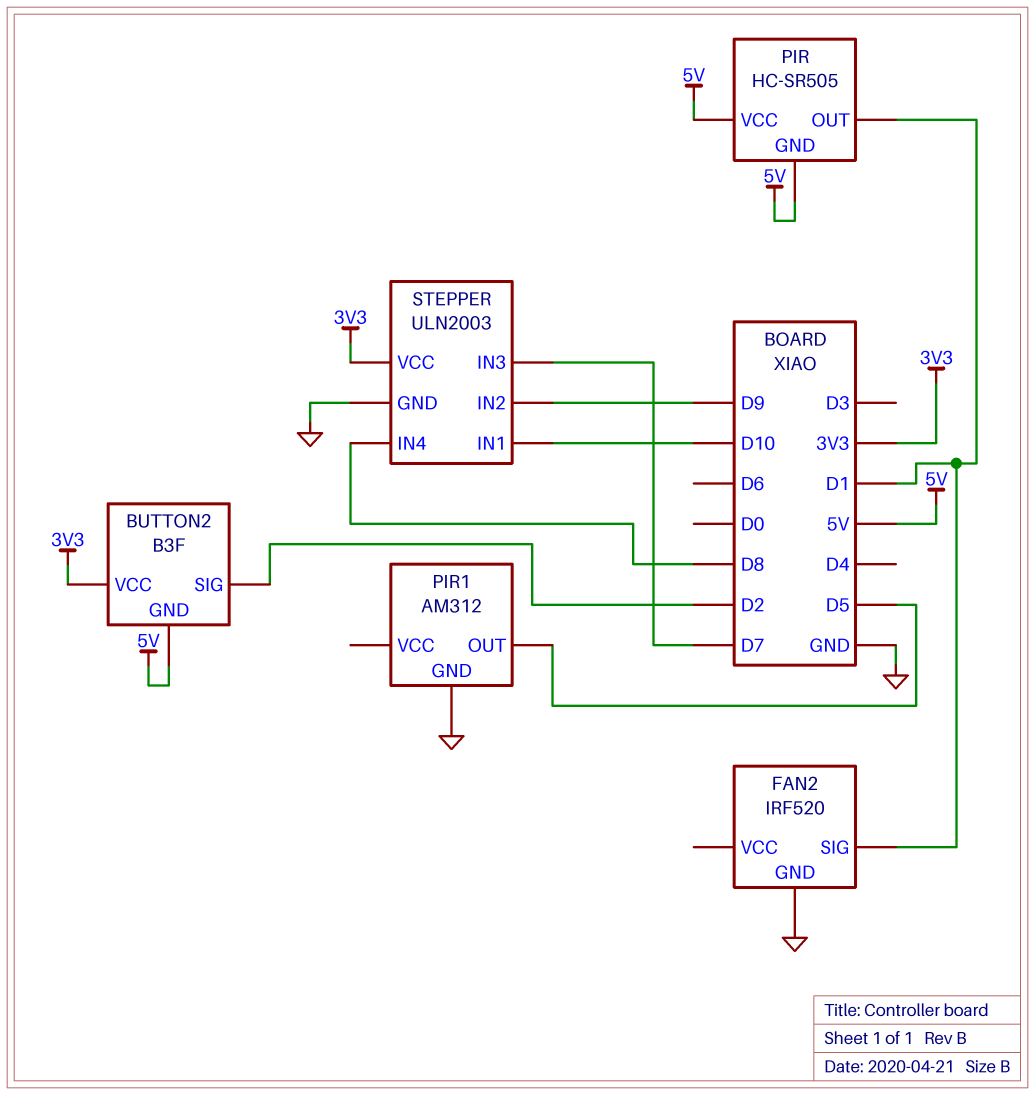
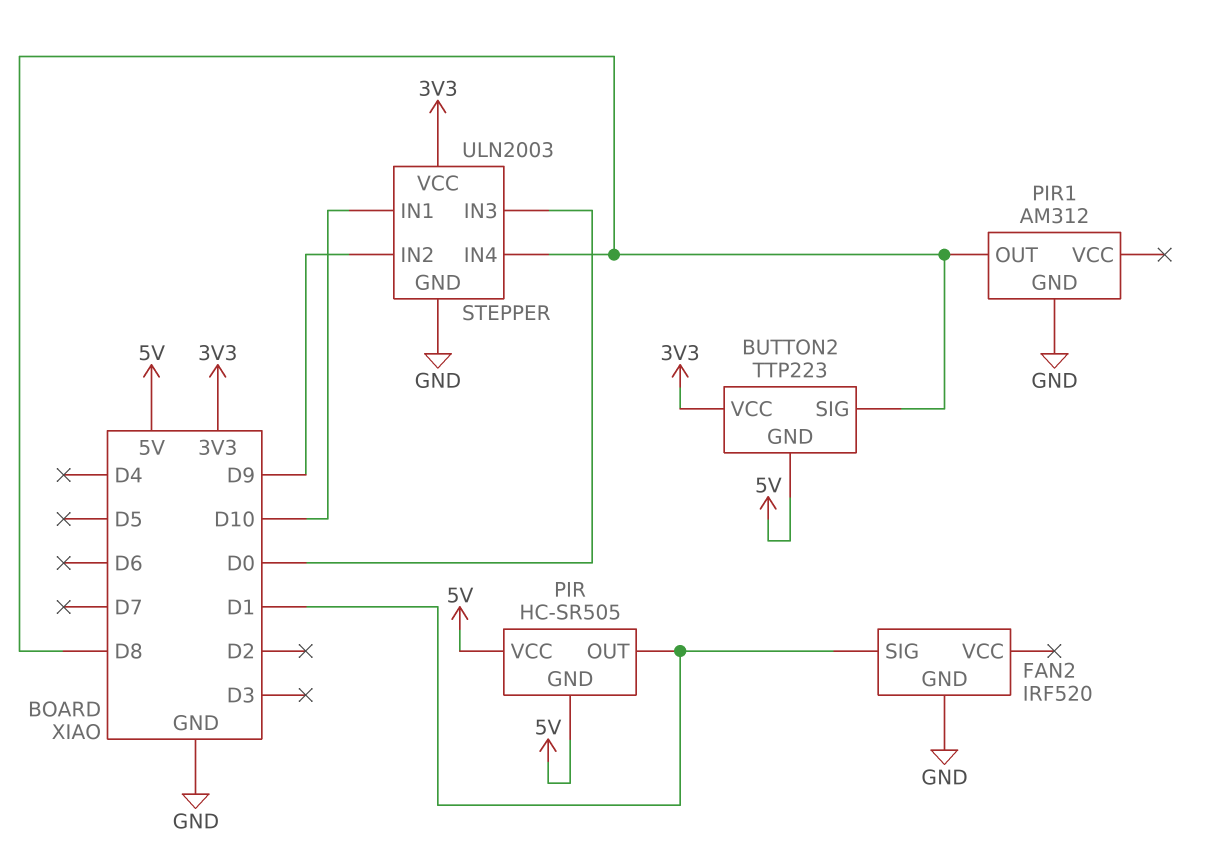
BUTTON2: B3F -> TTP223
BUTTON2 pin SIG: D2 -> D8
PIR1 pin OUT: D5 -> D8
STEPPER pin IN3: D7 -> D0

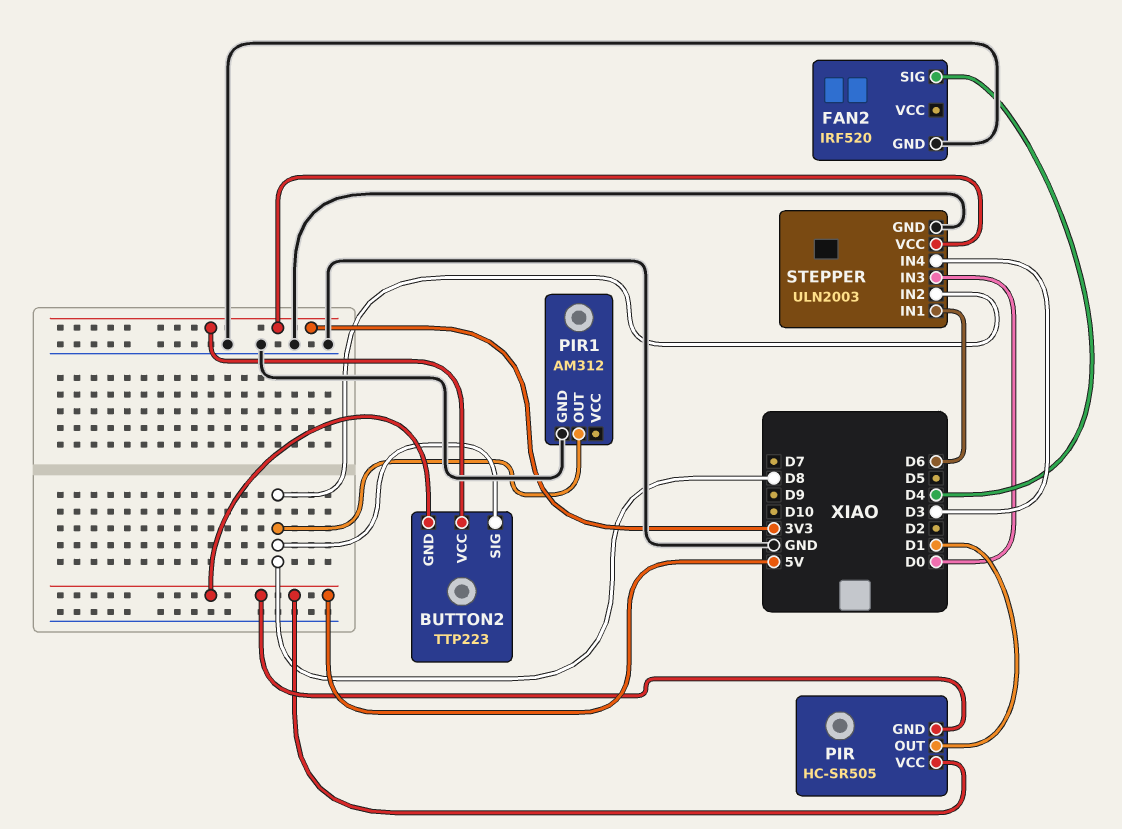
FAN2 pin SIG: D1 -> D4
STEPPER pin IN1: D10 -> D6
STEPPER pin IN2: D9 -> D8
STEPPER pin IN4: D8 -> D3

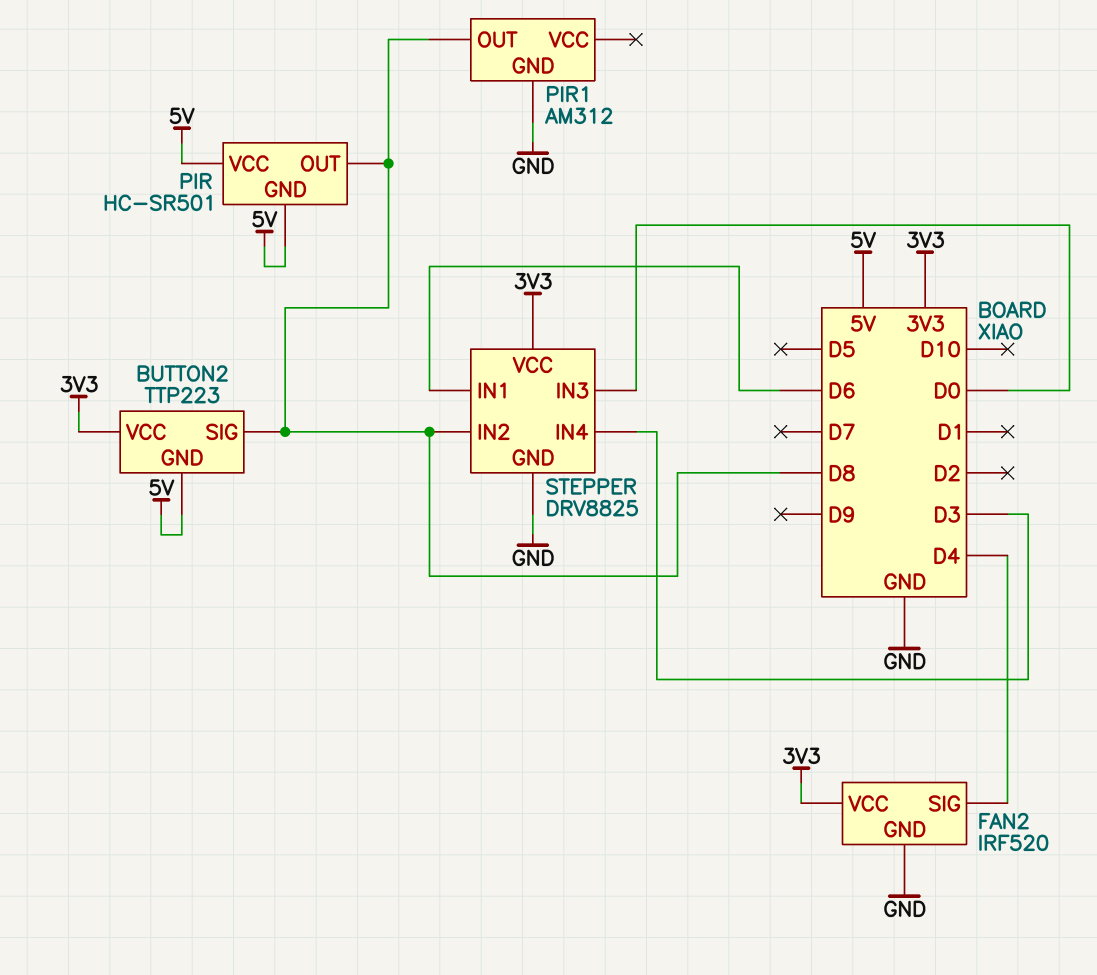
FAN2 pin VCC: none -> 3V3
PIR: HC-SR505 -> HC-SR501
PIR pin OUT: D1 -> D8
STEPPER: ULN2003 -> DRV8825

